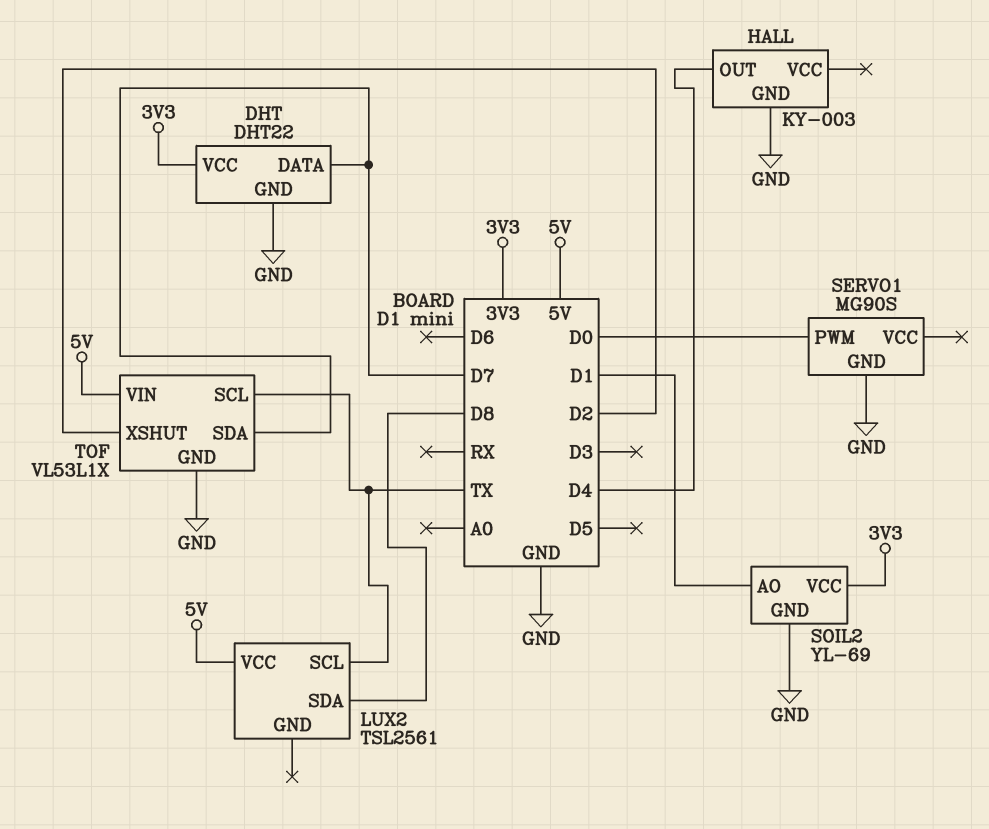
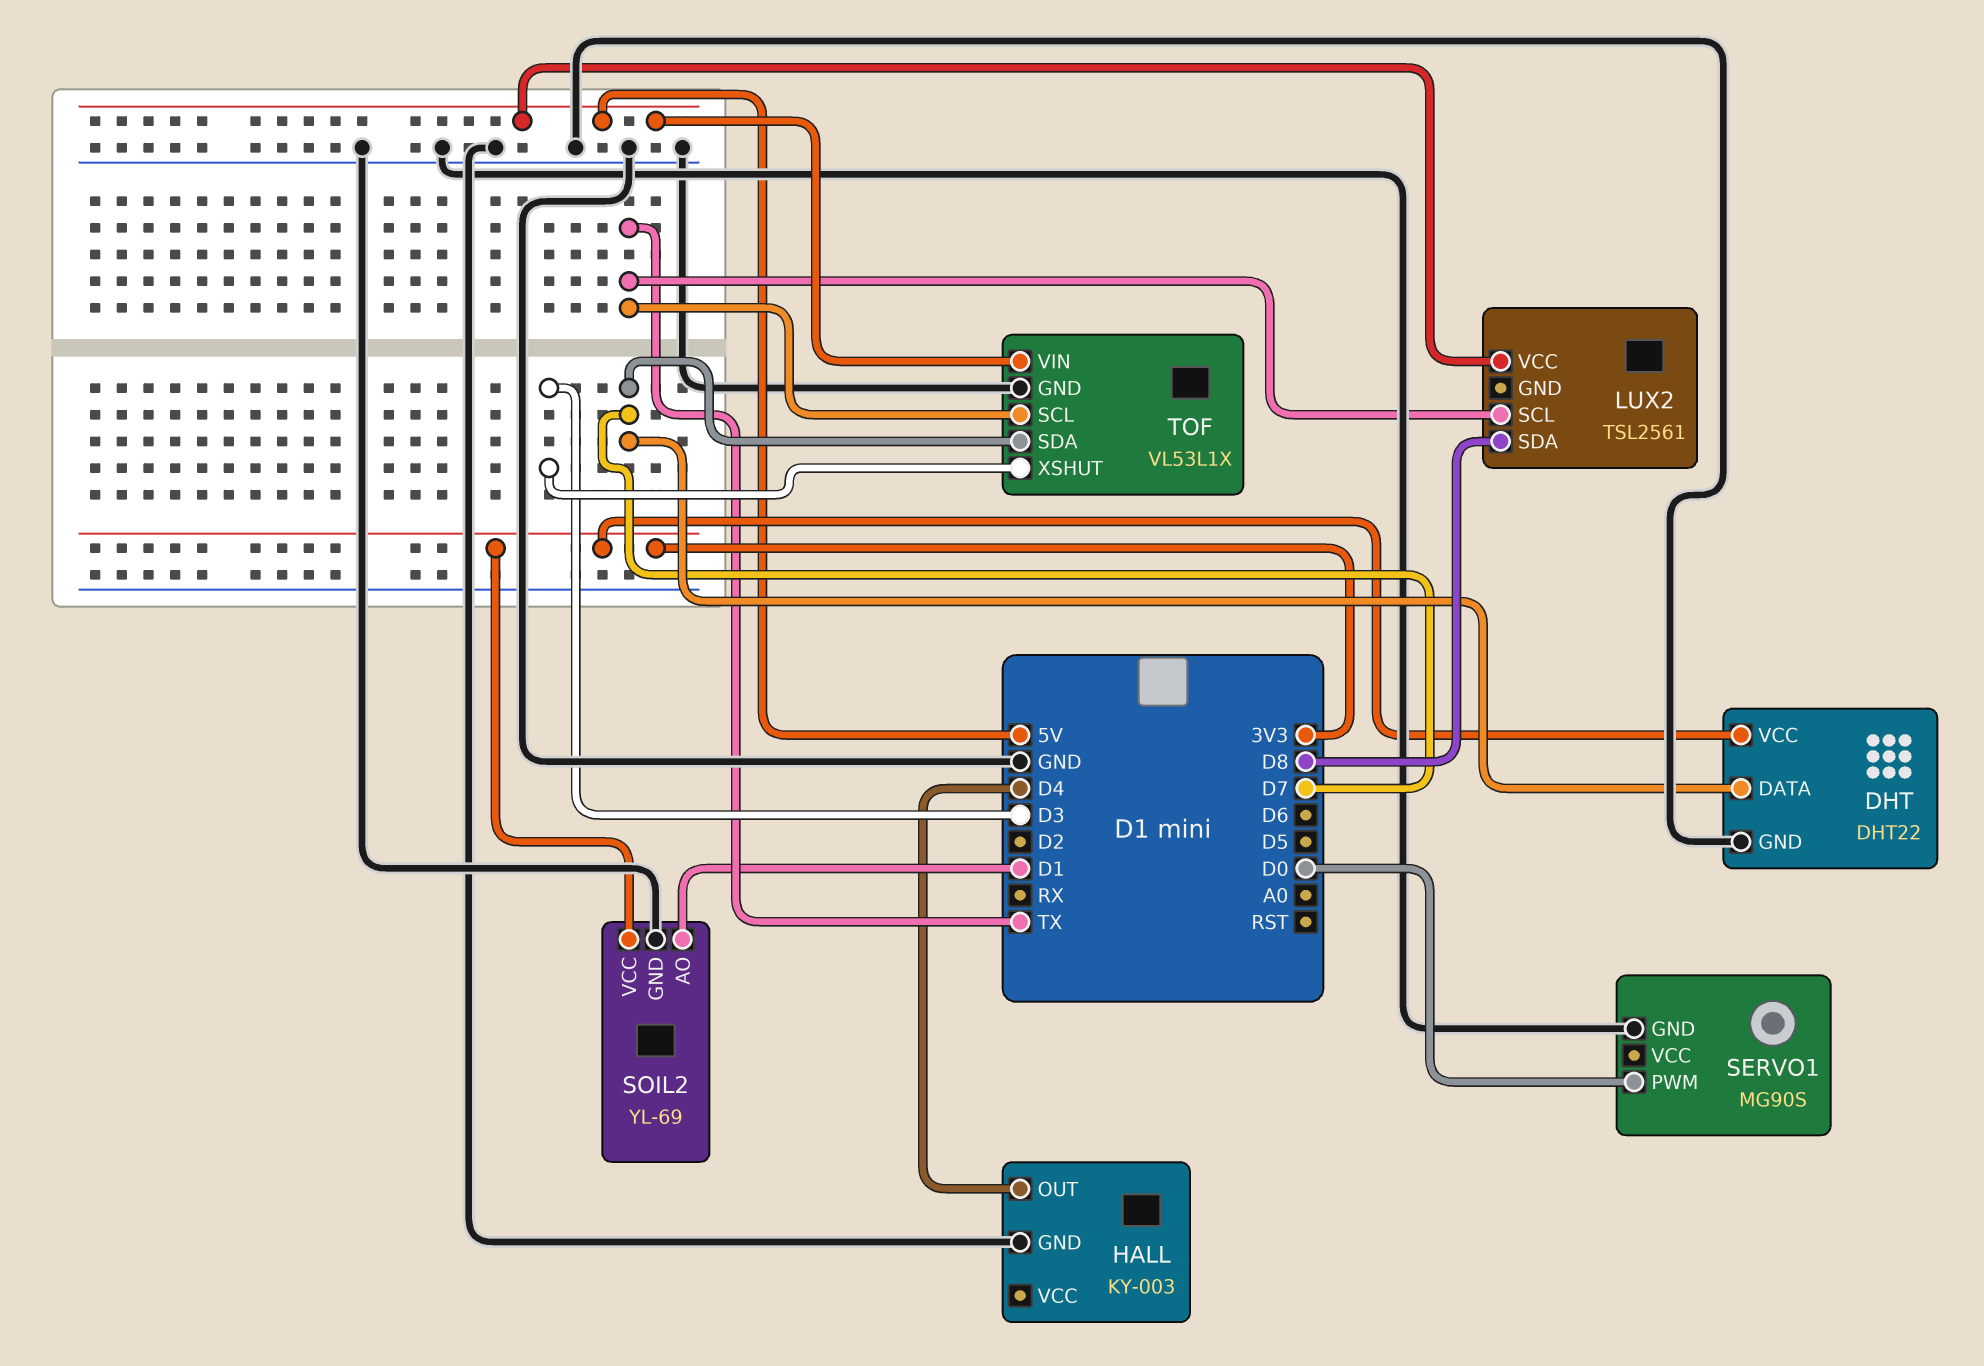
TOF pin XSHUT: D2 -> D3

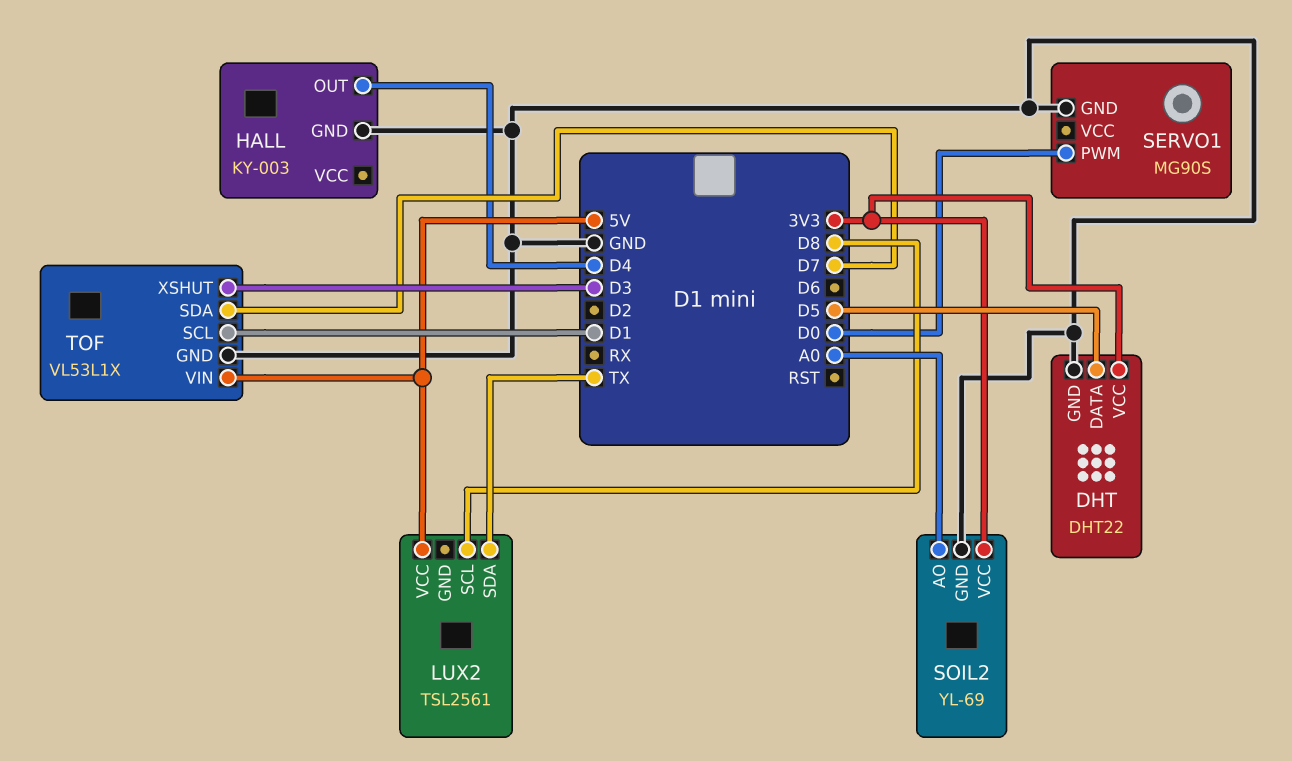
DHT pin DATA: D7 -> D5
LUX2 pin SCL: TX -> D8
LUX2 pin SDA: D8 -> TX
SOIL2 pin AO: D1 -> A0
TOF pin SCL: TX -> D1

